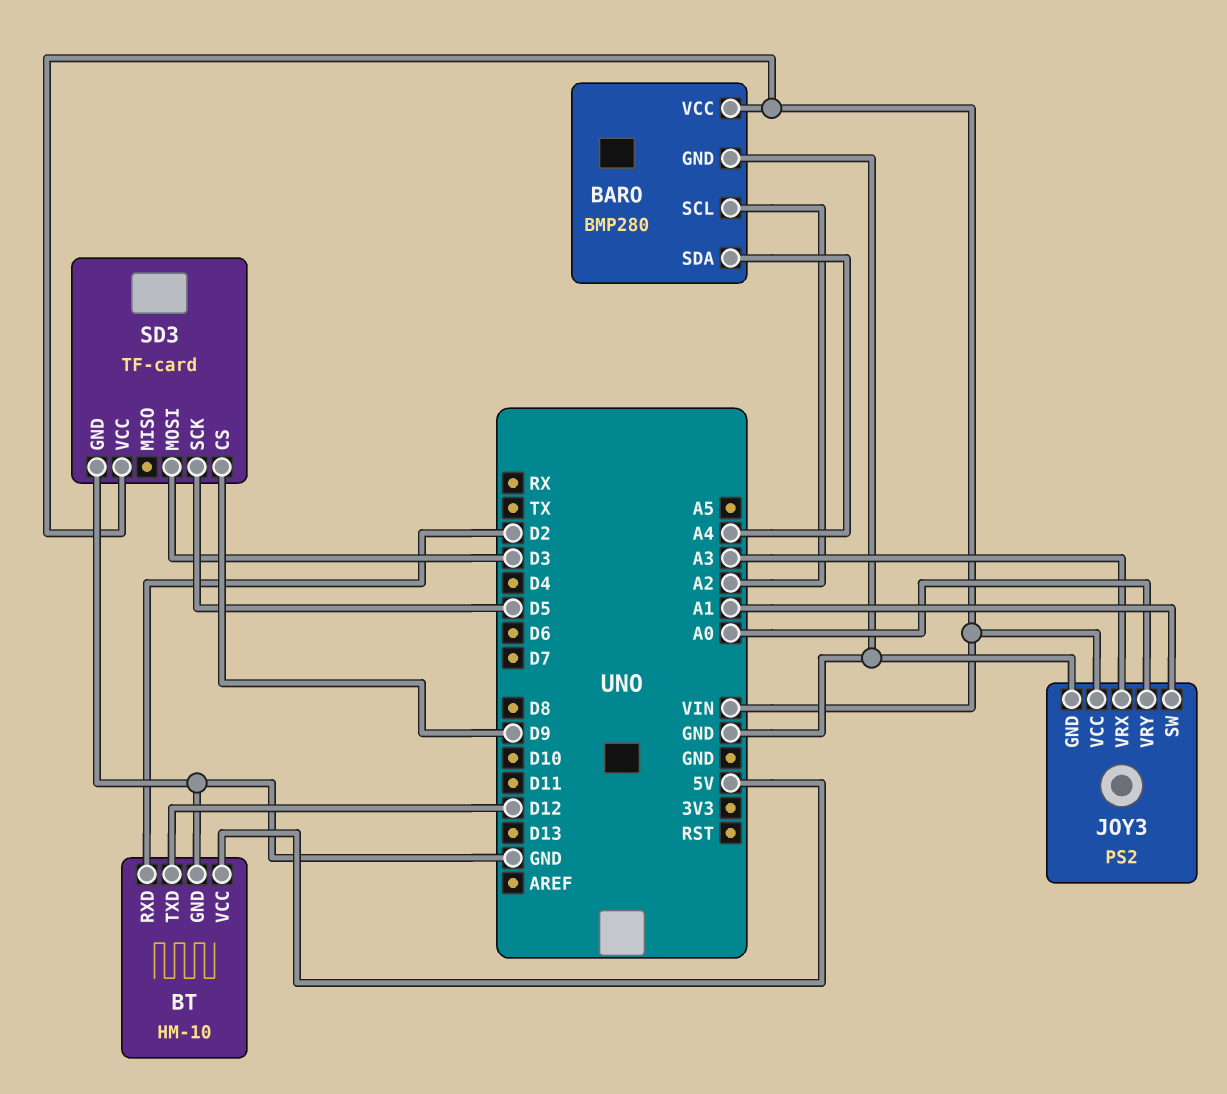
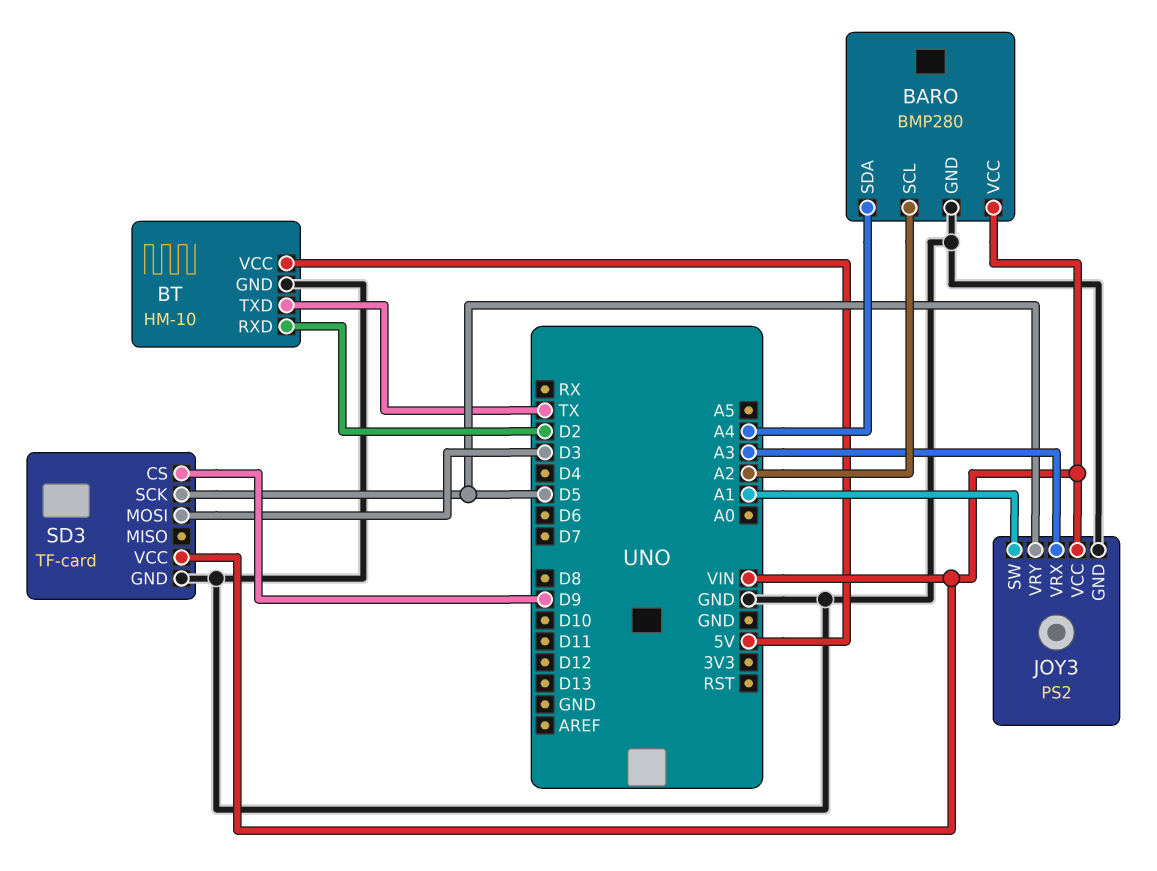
BT pin TXD: D12 -> TX
JOY3 pin VRY: A0 -> D5

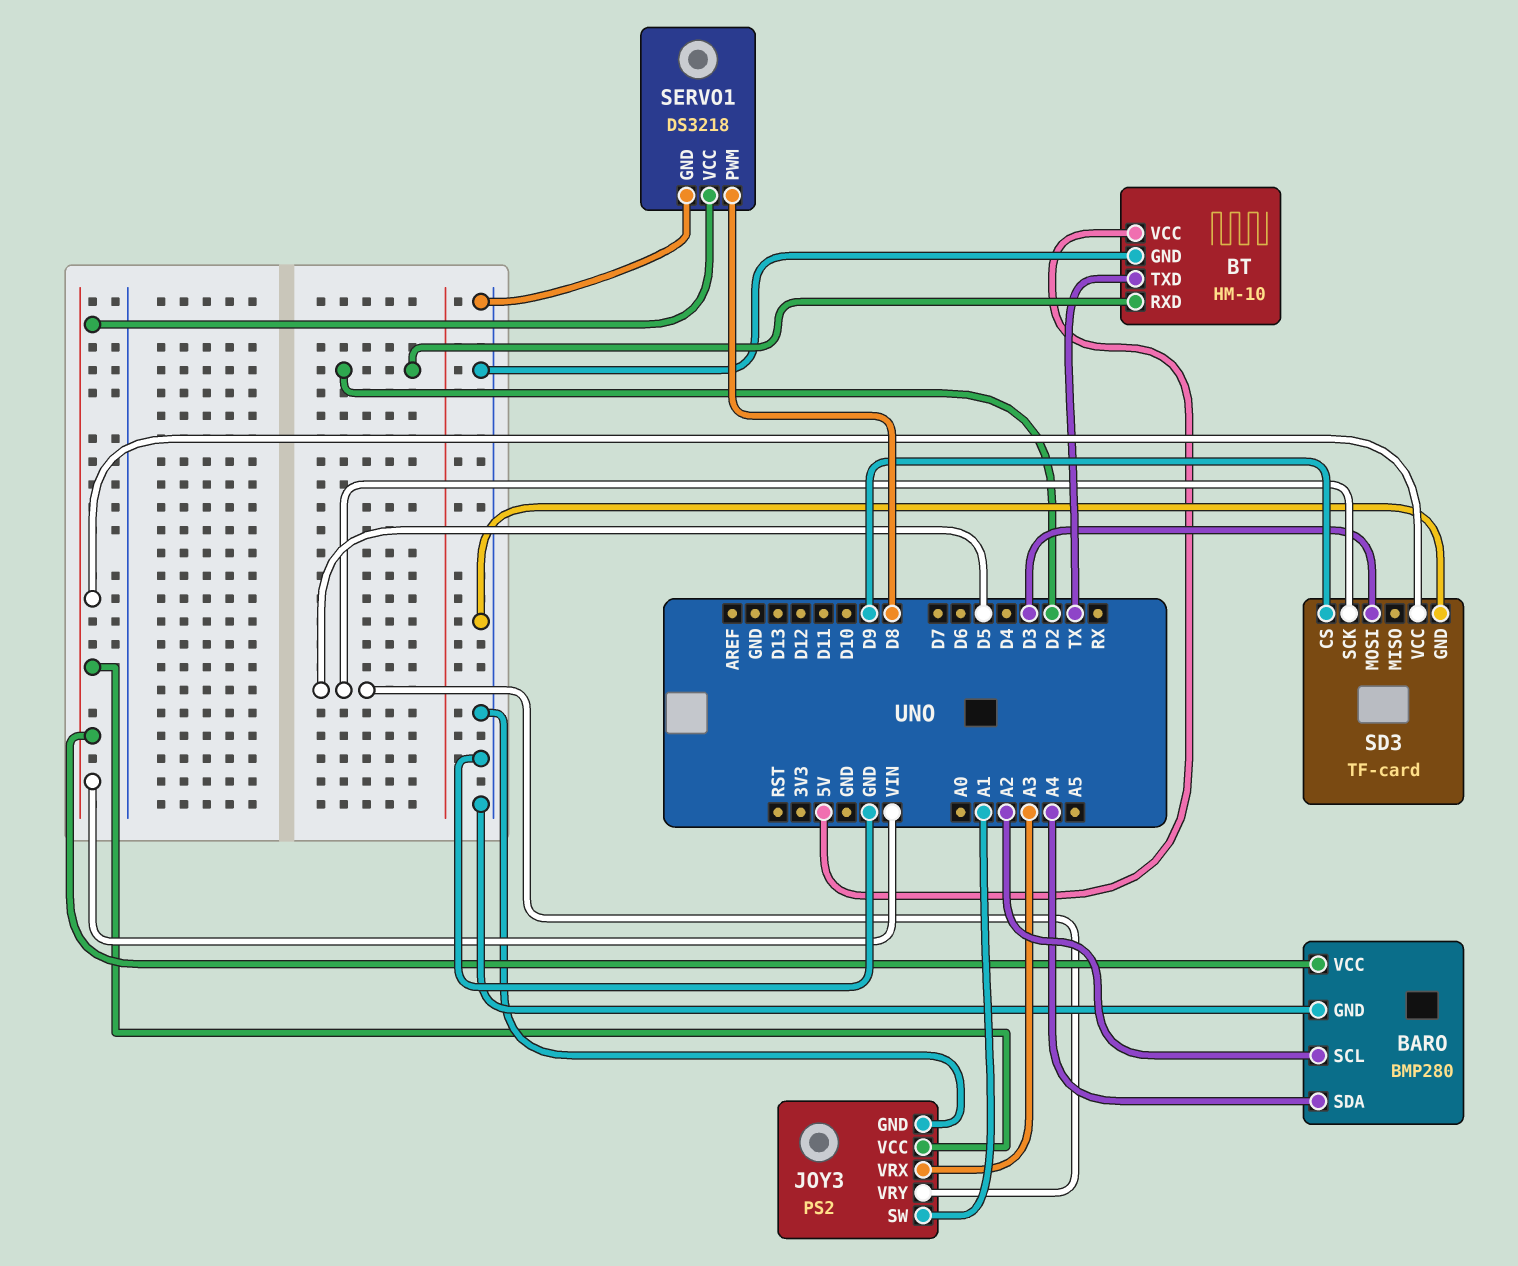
SERVO1: none -> DS3218
SERVO1 pin GND: none -> GND
SERVO1 pin PWM: none -> D8
SERVO1 pin VCC: none -> VIN

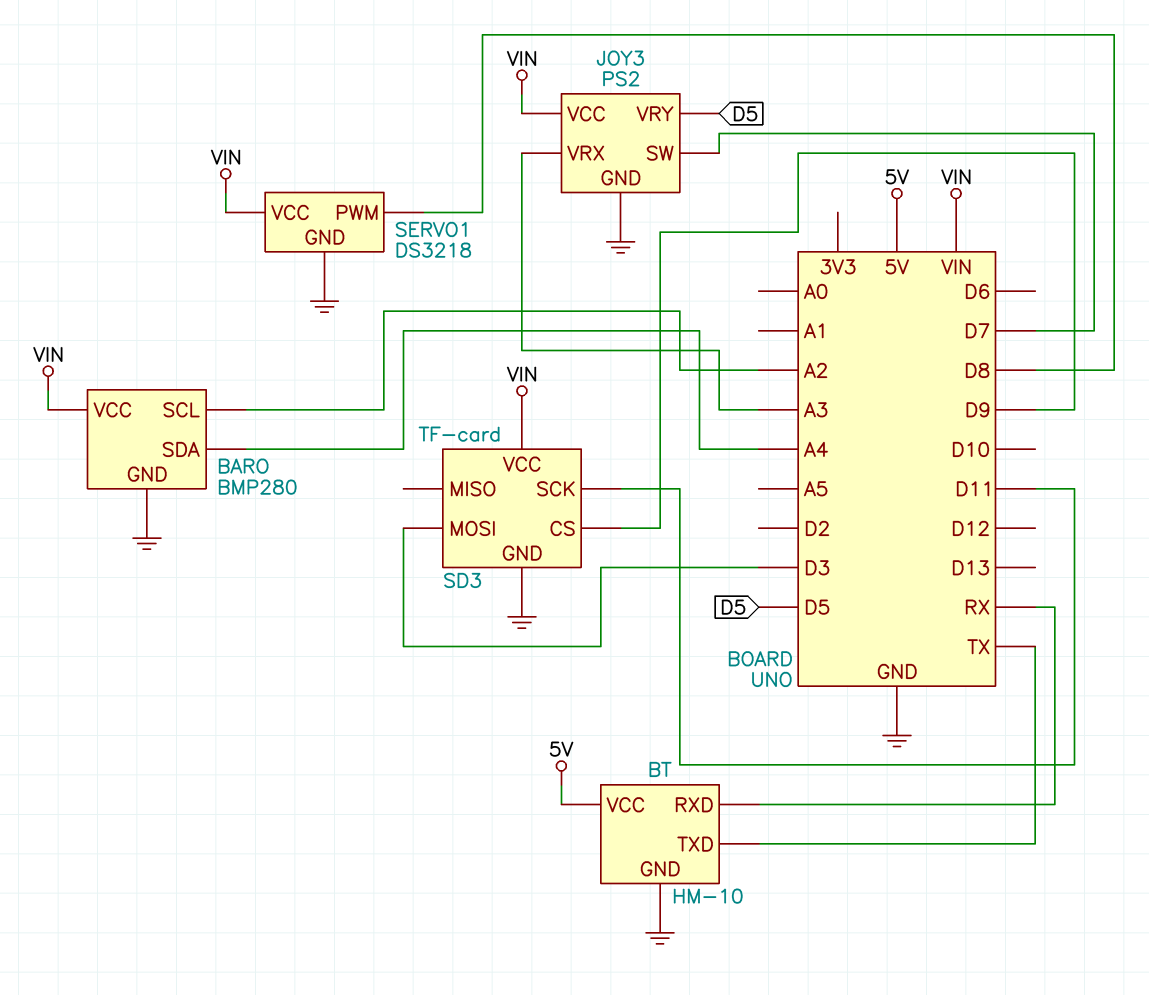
BT pin RXD: D2 -> RX
JOY3 pin SW: A1 -> D7
SD3 pin SCK: D5 -> D11

